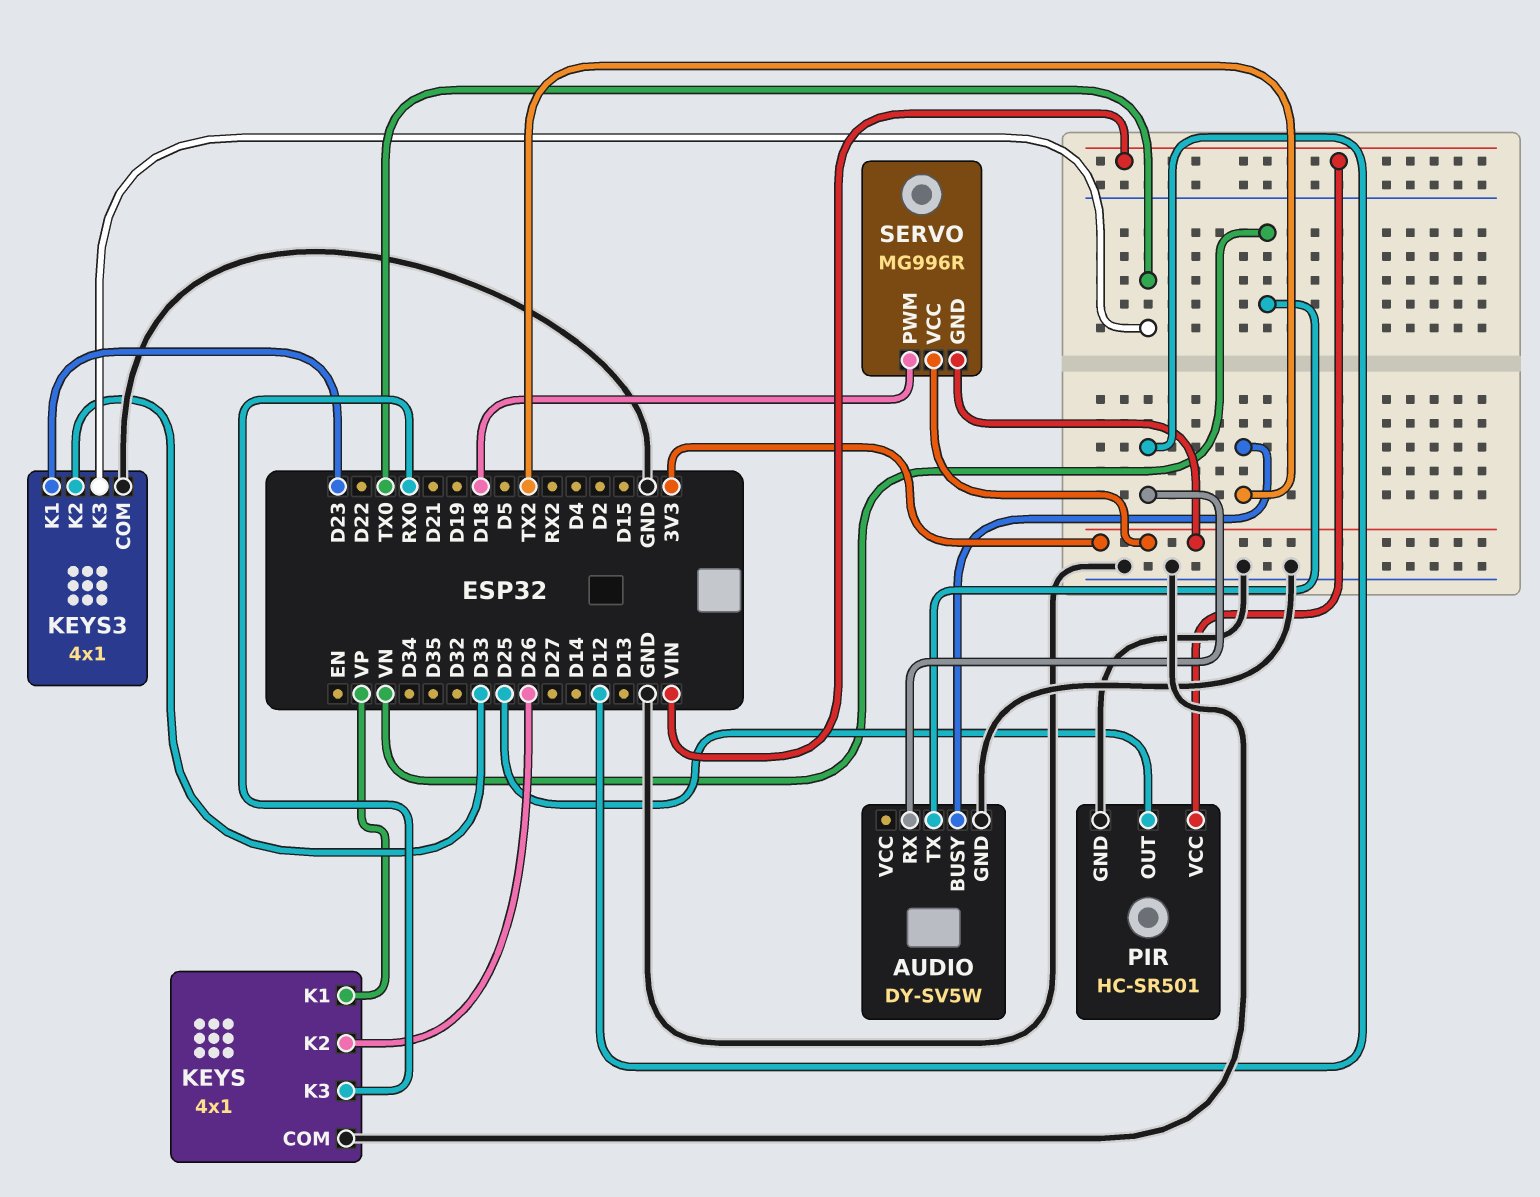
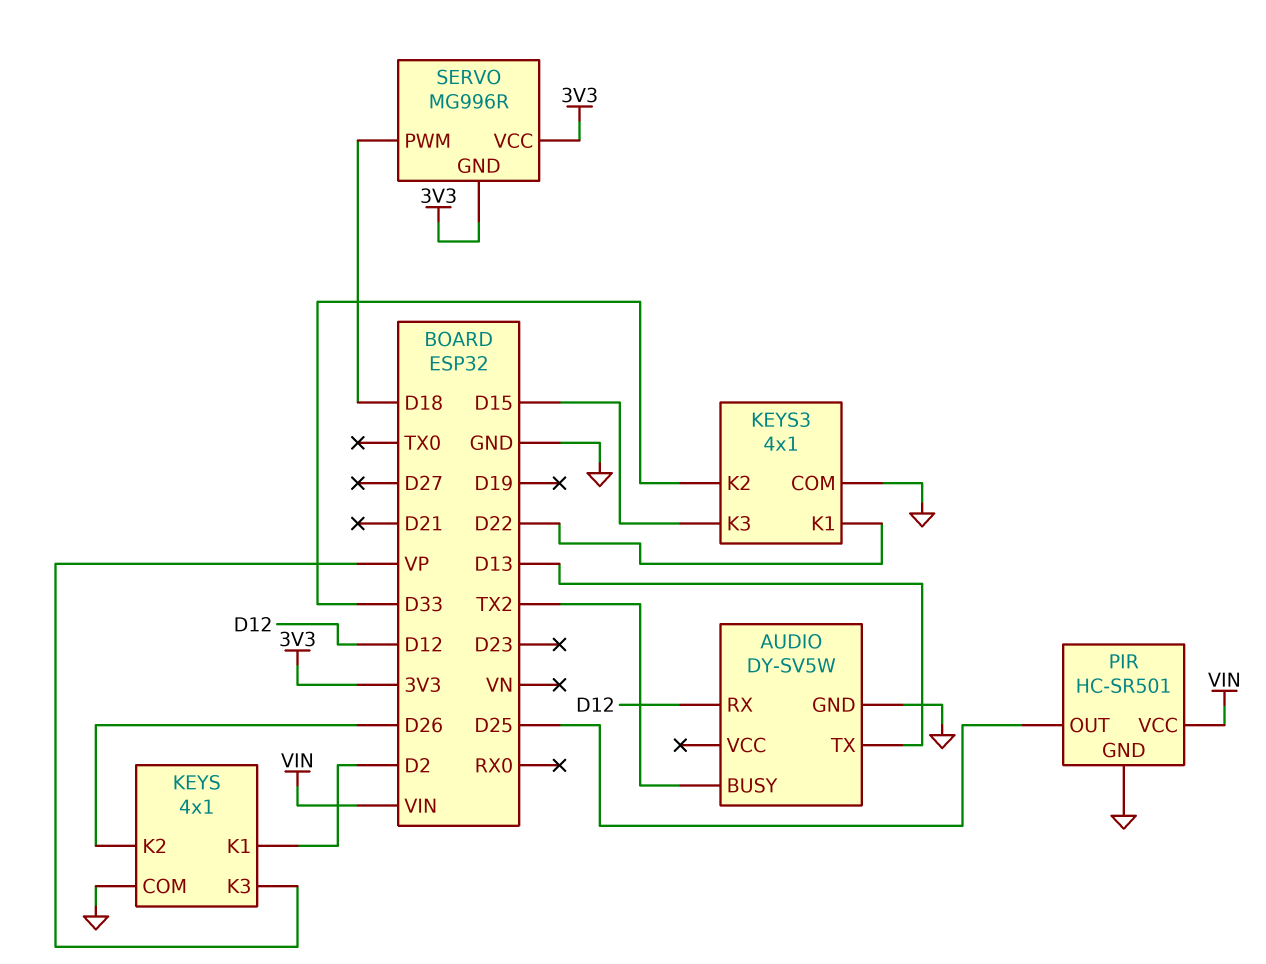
AUDIO pin TX: VN -> D13
KEYS pin K1: VP -> D2
KEYS pin K3: RX0 -> VP
KEYS3 pin K1: D23 -> D22
KEYS3 pin K3: TX0 -> D15

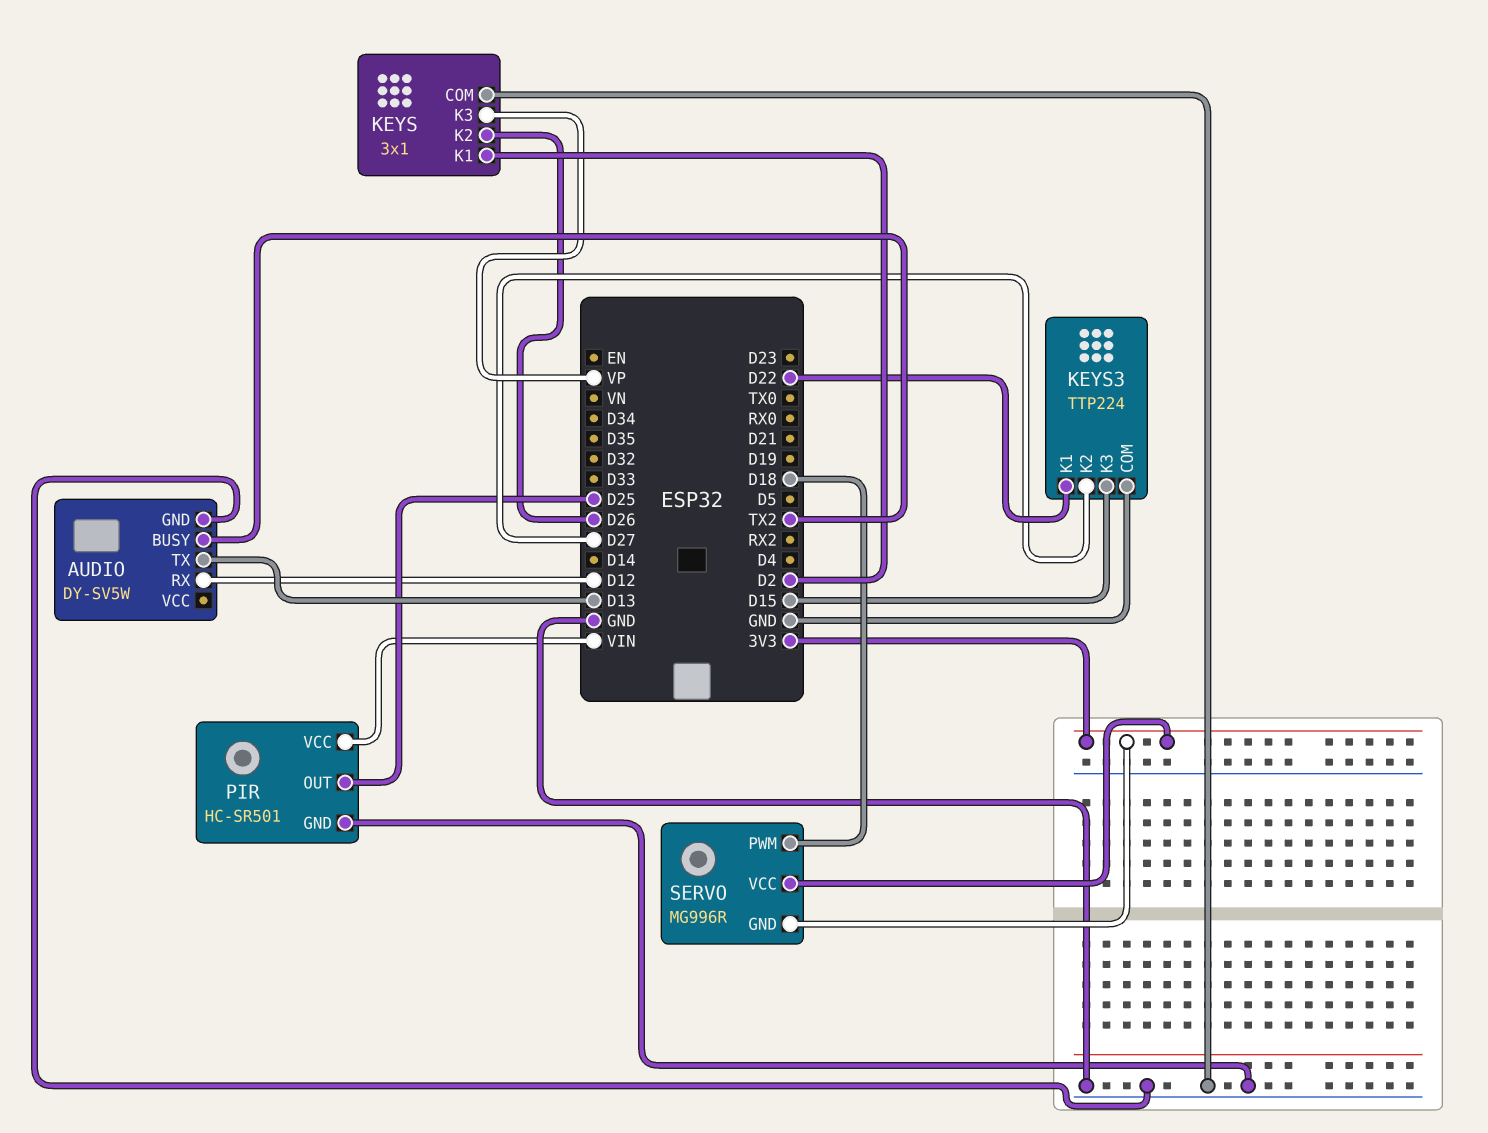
KEYS: 4x1 -> 3x1
KEYS3: 4x1 -> TTP224
KEYS3 pin K2: D33 -> D27

